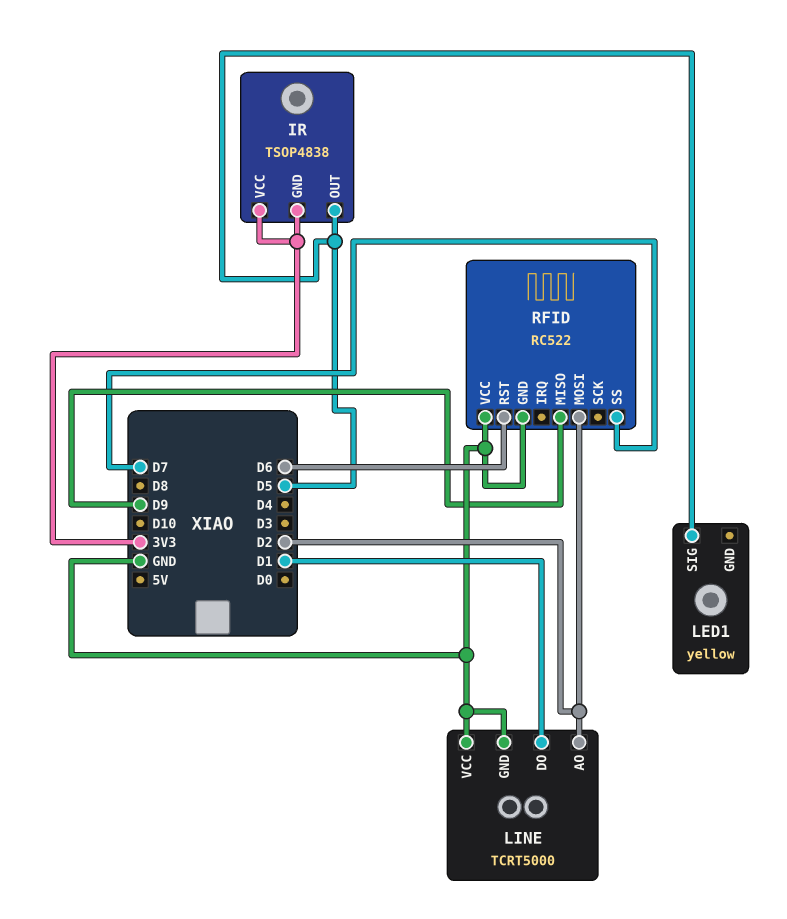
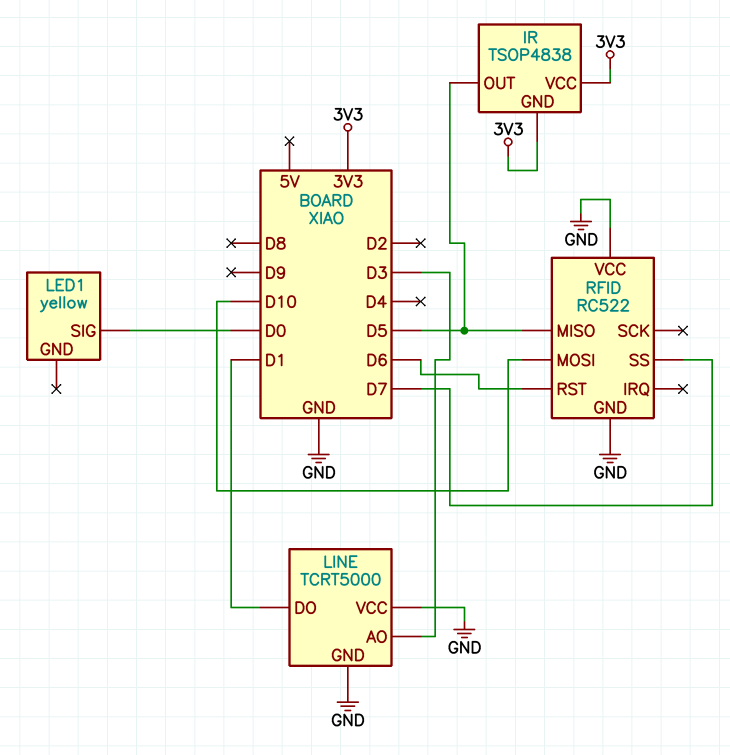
LED1 pin SIG: D5 -> D0
LINE pin AO: D2 -> D3
RFID pin MISO: D9 -> D5
RFID pin MOSI: D2 -> D10

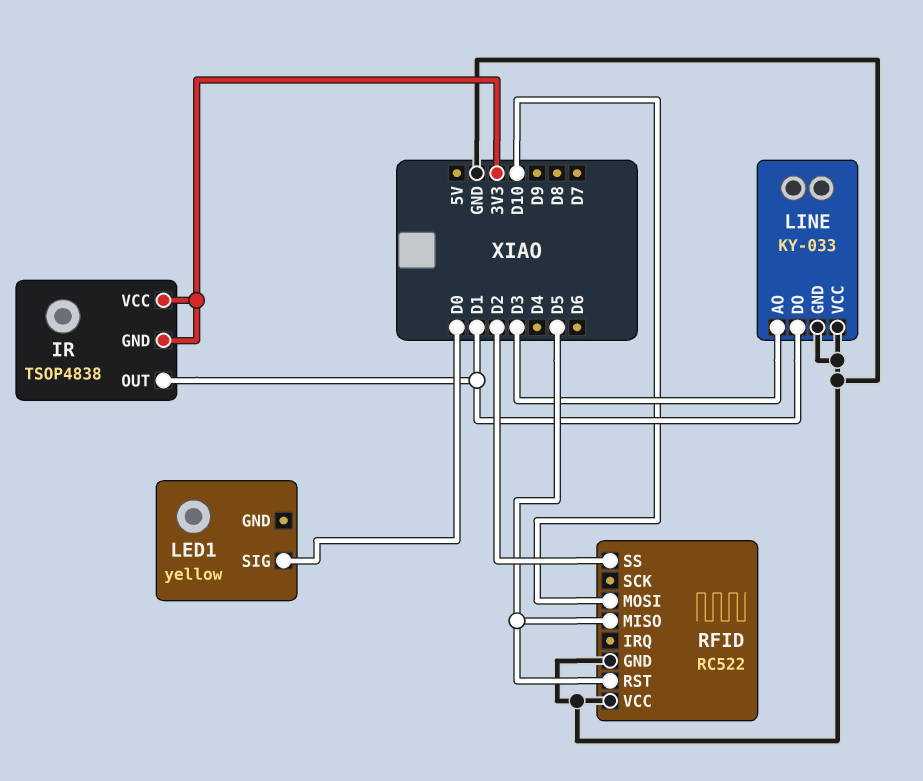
IR pin OUT: D5 -> D1
LINE: TCRT5000 -> KY-033
RFID pin RST: D6 -> D5
RFID pin SS: D7 -> D2

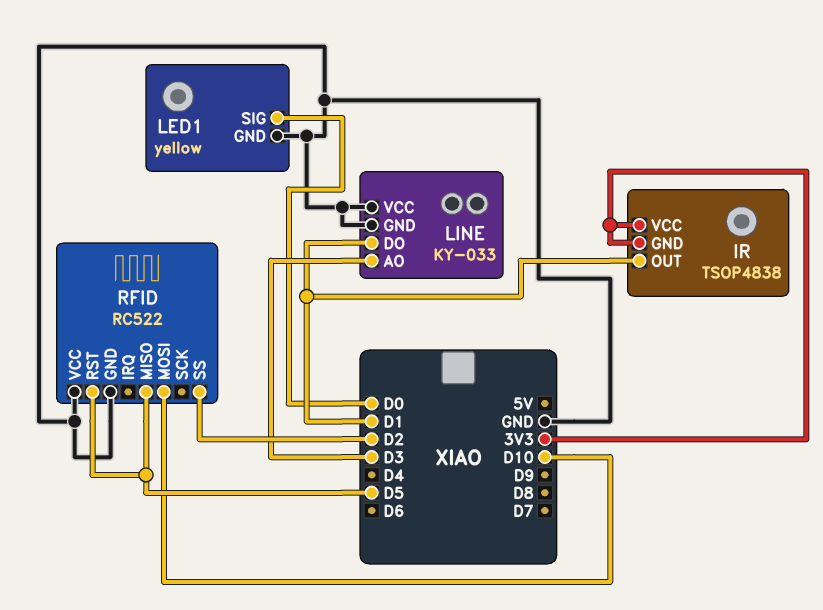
LED1 pin GND: none -> GND

